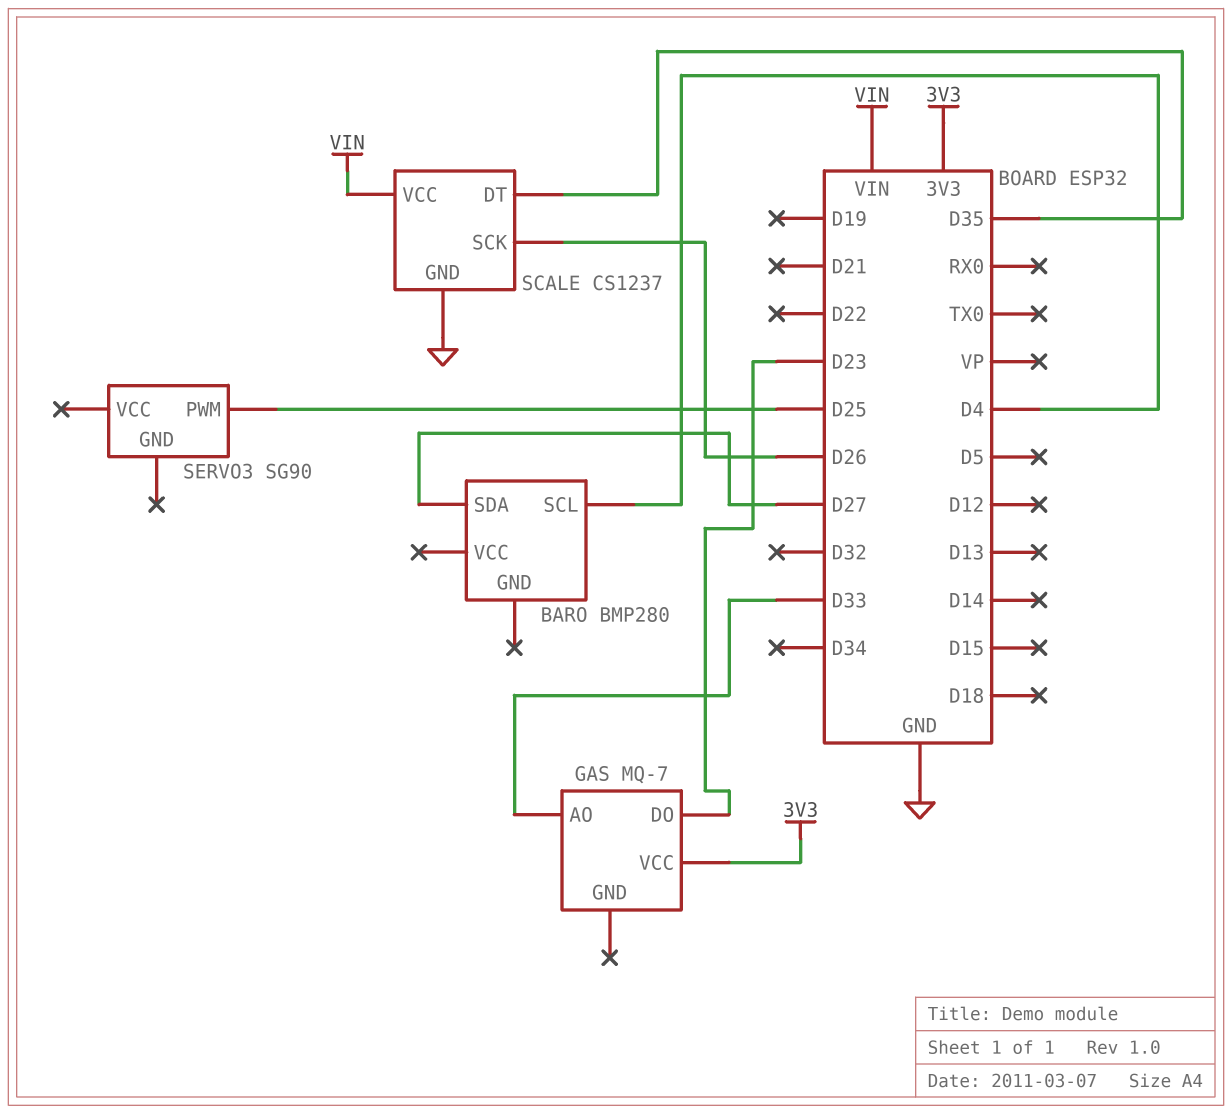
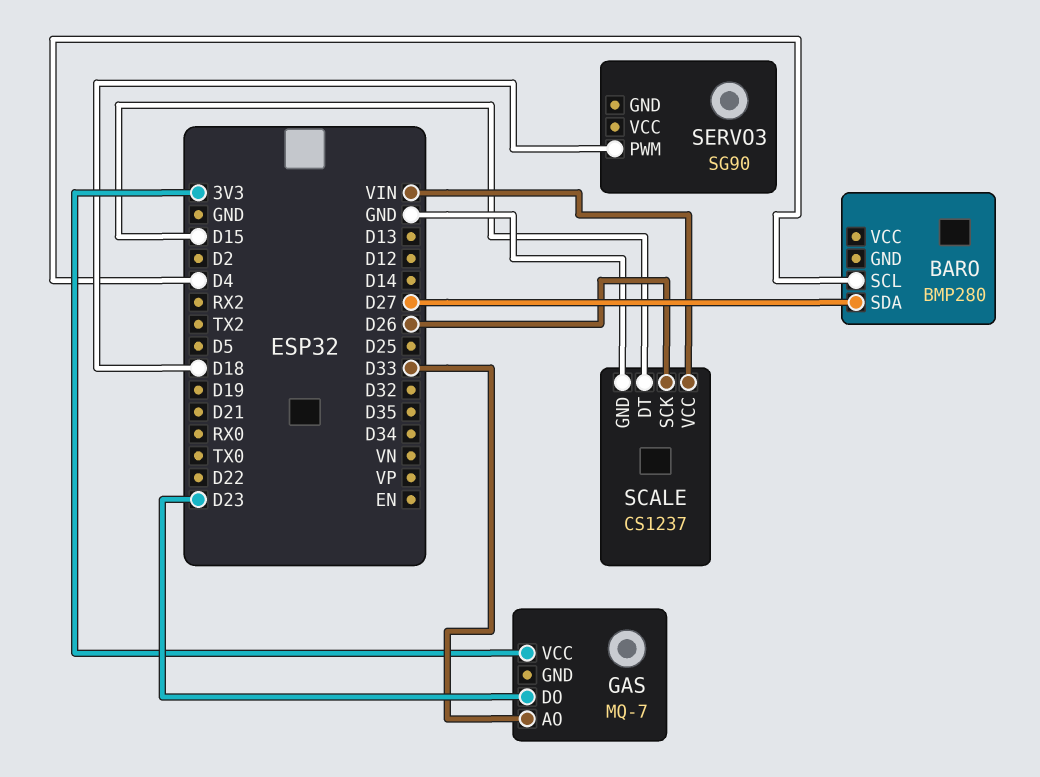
SCALE pin DT: D35 -> D15
SERVO3 pin PWM: D25 -> D18

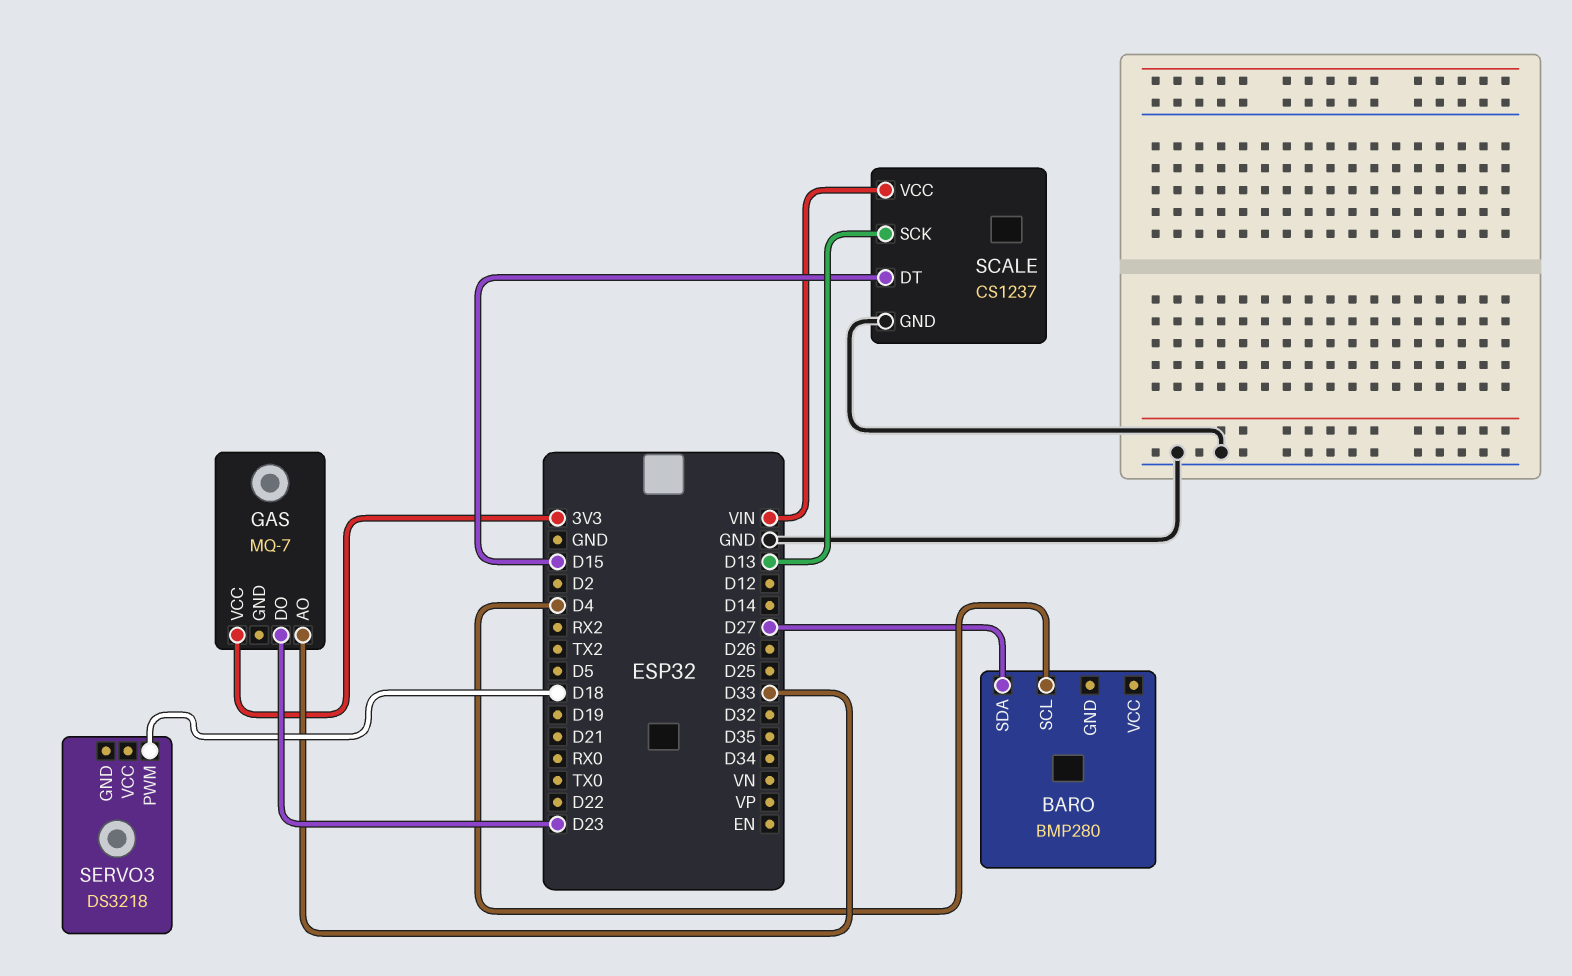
SCALE pin SCK: D26 -> D13
SERVO3: SG90 -> DS3218

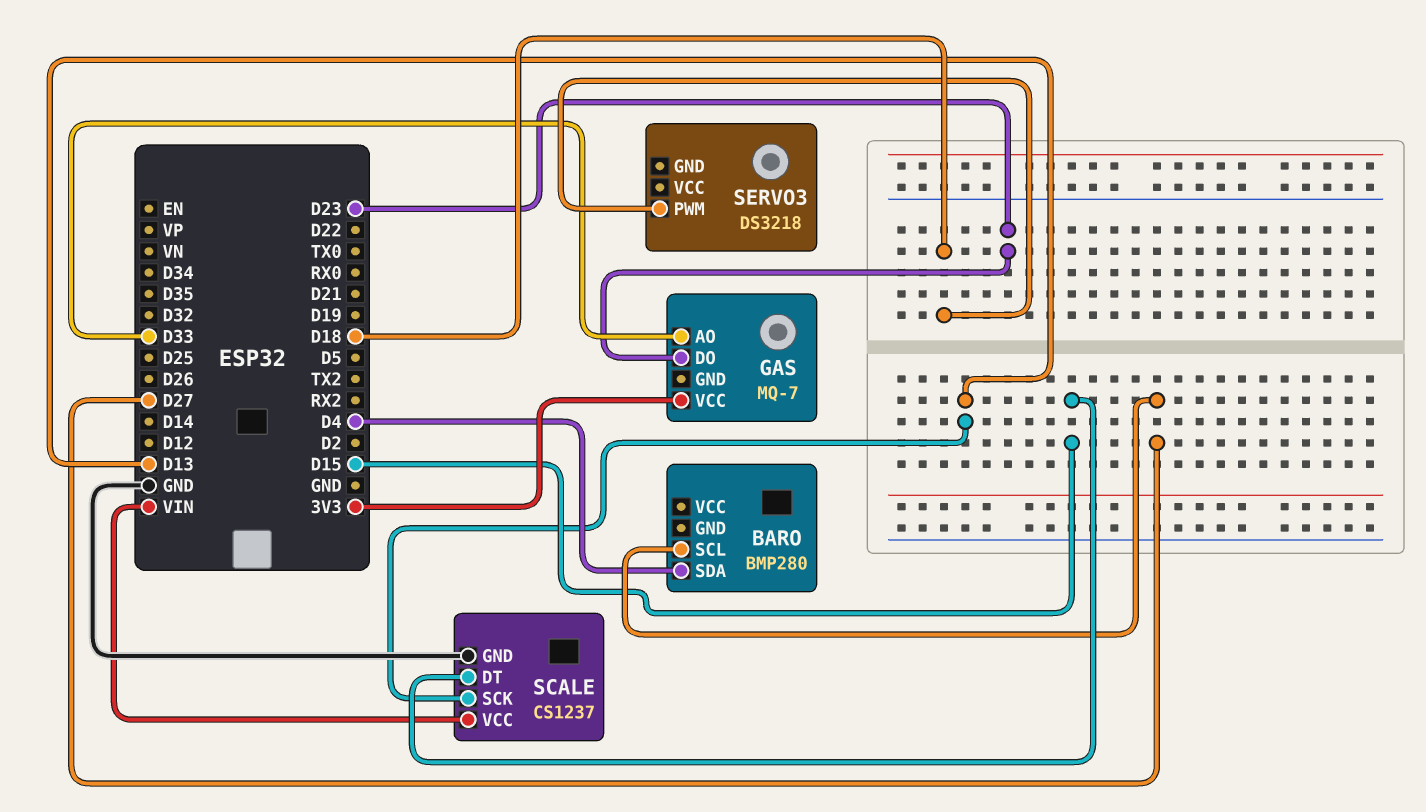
BARO pin SCL: D4 -> D27
BARO pin SDA: D27 -> D4

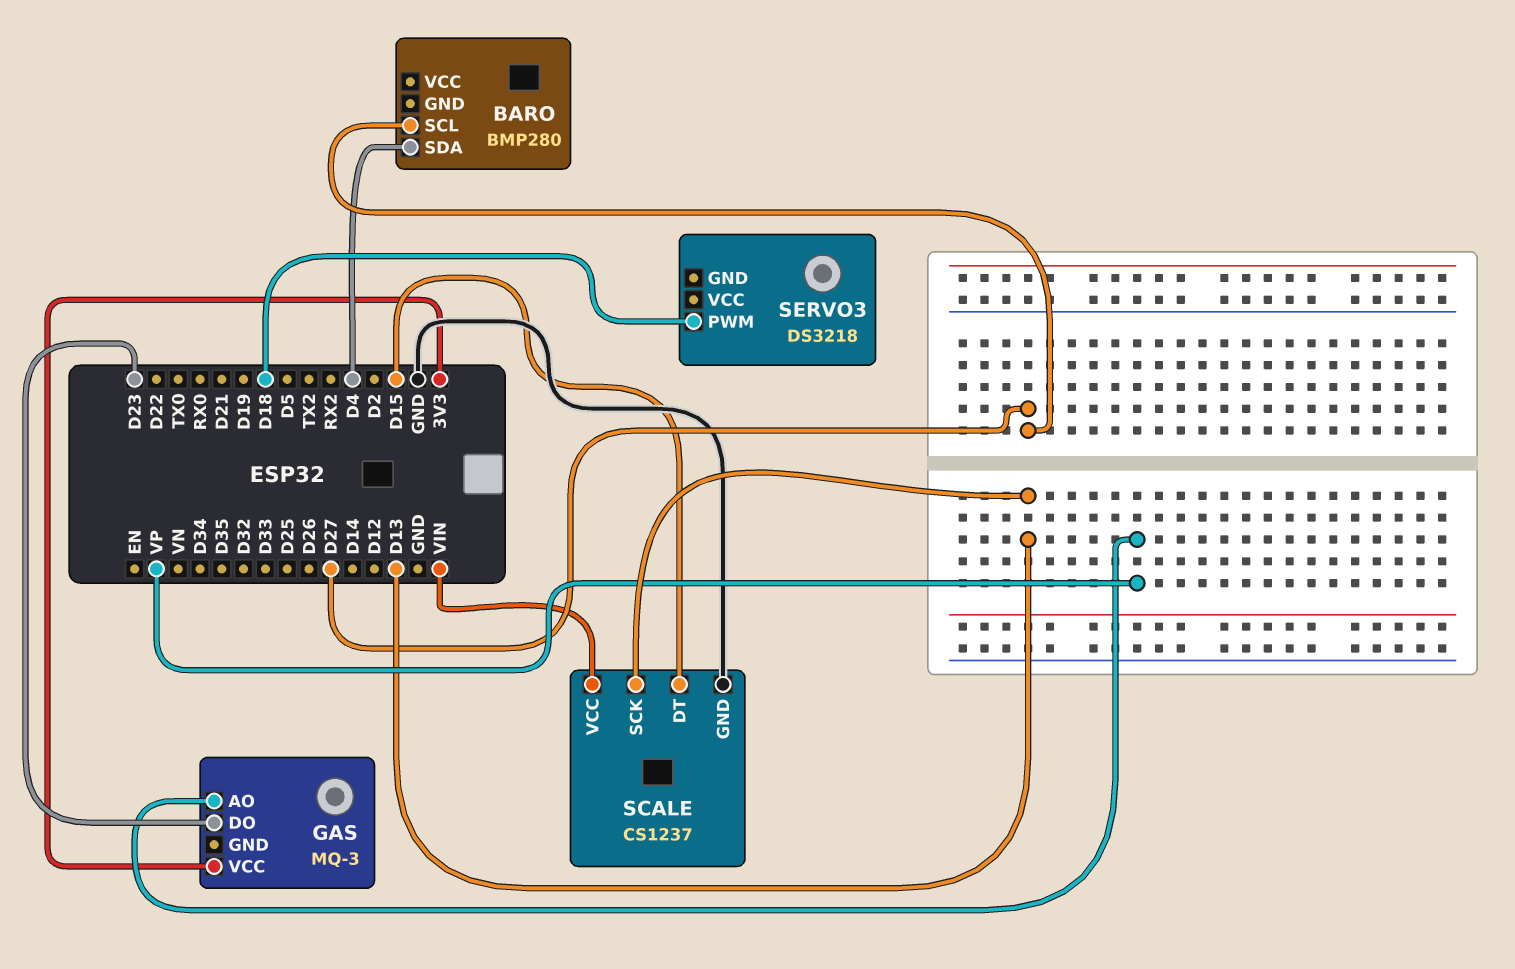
GAS: MQ-7 -> MQ-3
GAS pin AO: D33 -> VP

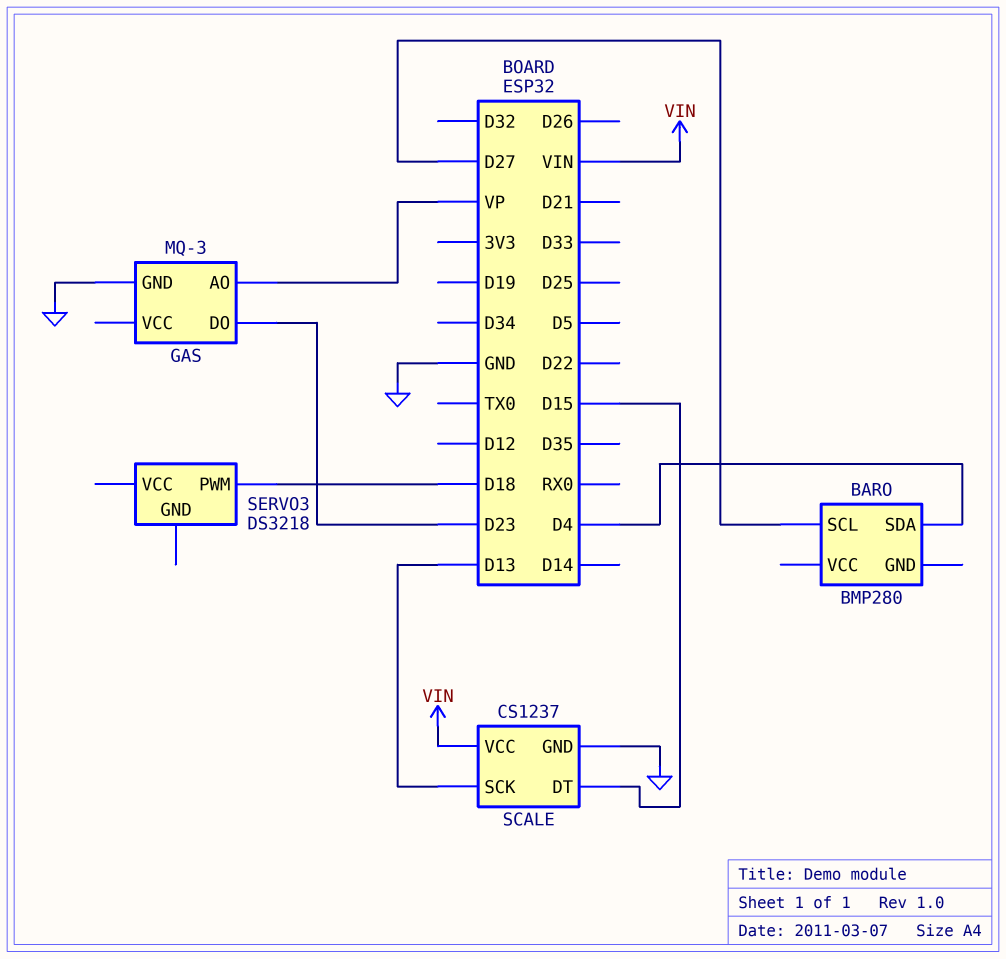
GAS pin GND: none -> GND
GAS pin VCC: 3V3 -> none

